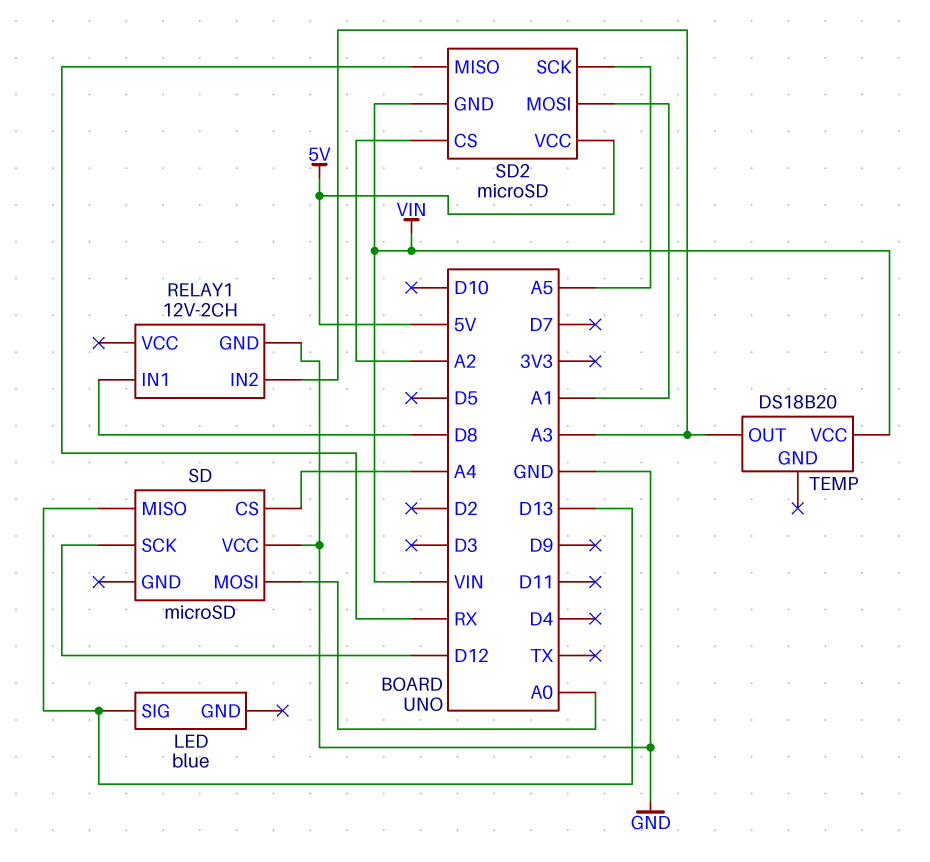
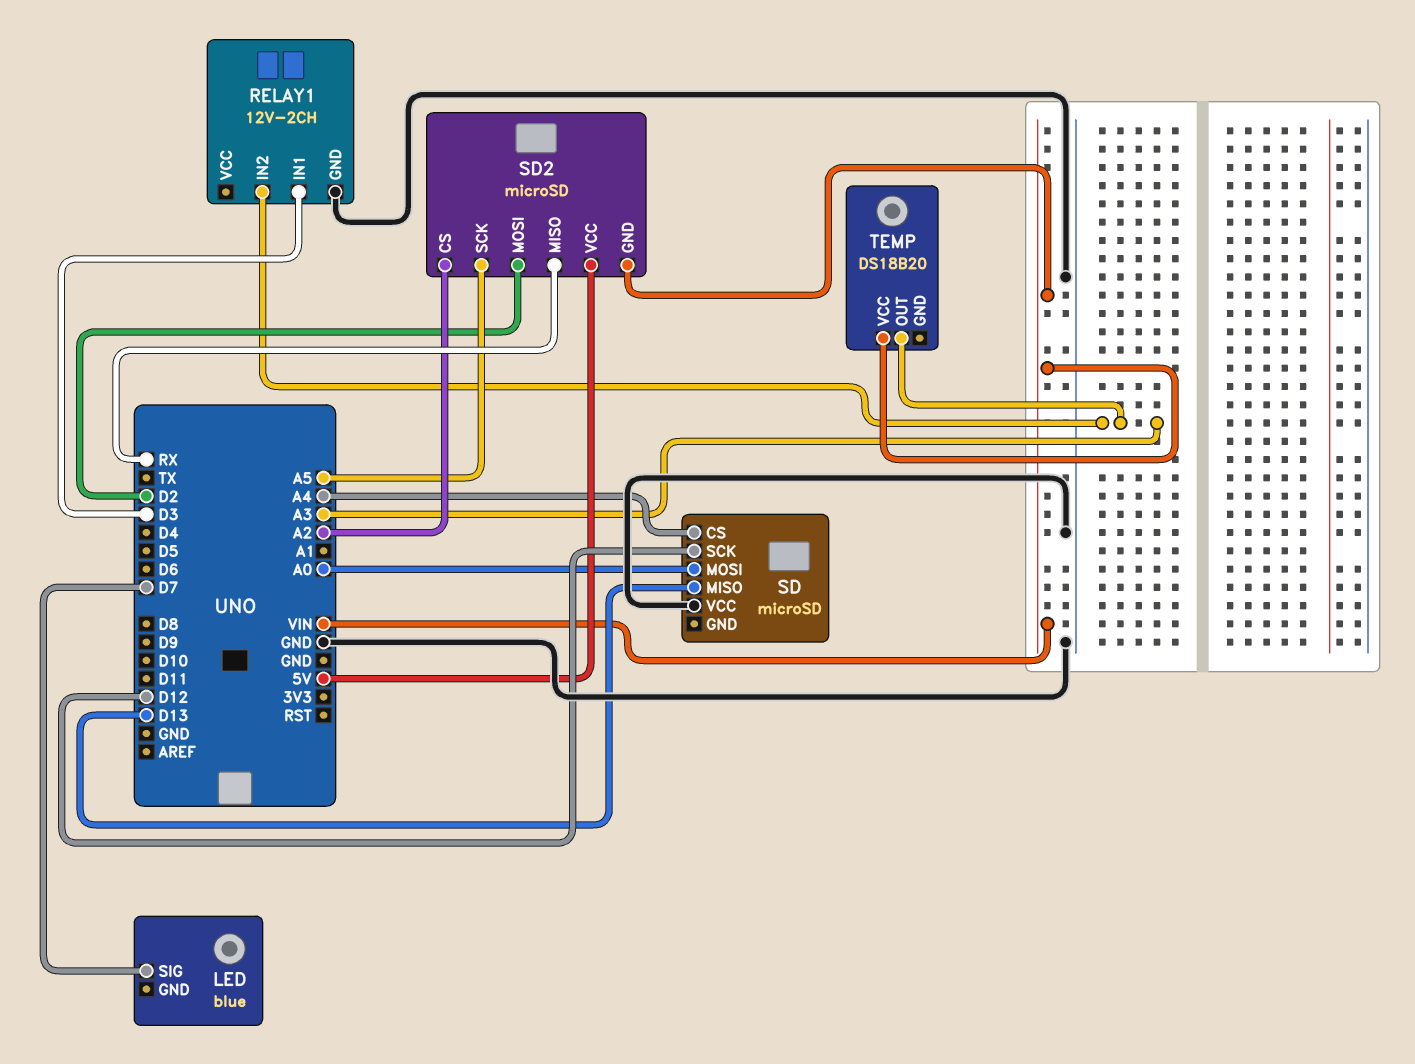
LED pin SIG: D13 -> D7
RELAY1 pin IN1: D8 -> D3
SD2 pin MOSI: A1 -> D2

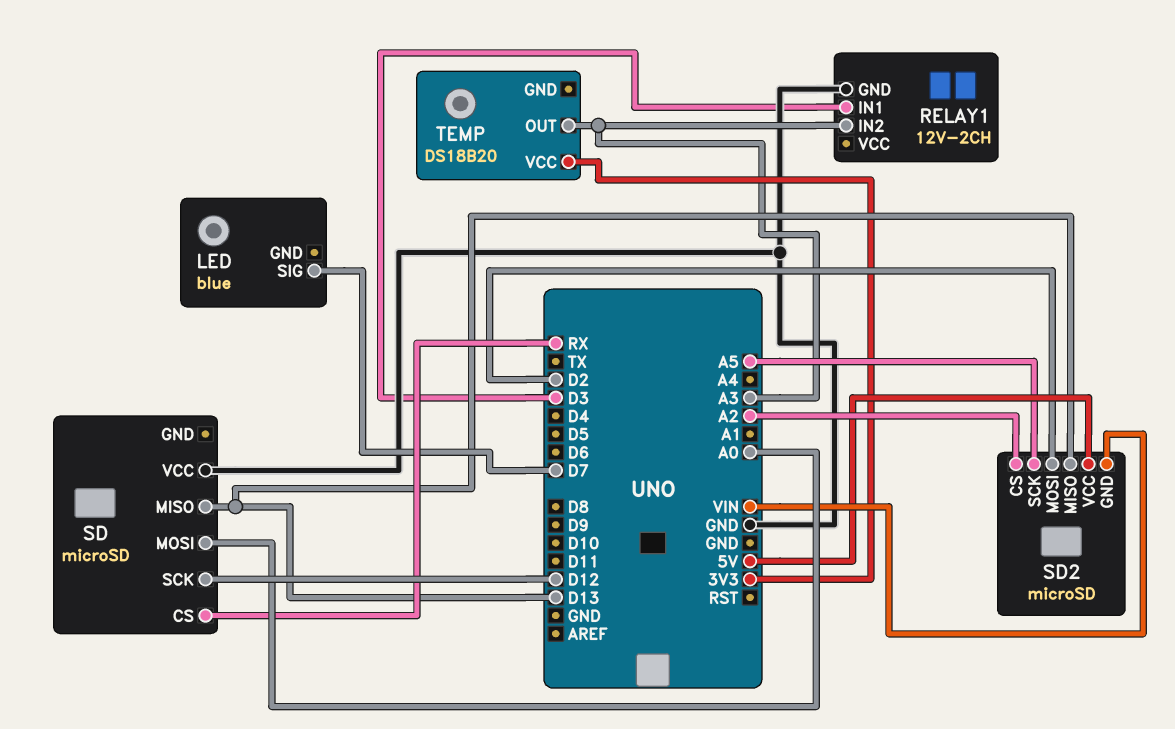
SD pin CS: A4 -> RX
SD2 pin MISO: RX -> D13
TEMP pin VCC: VIN -> 3V3

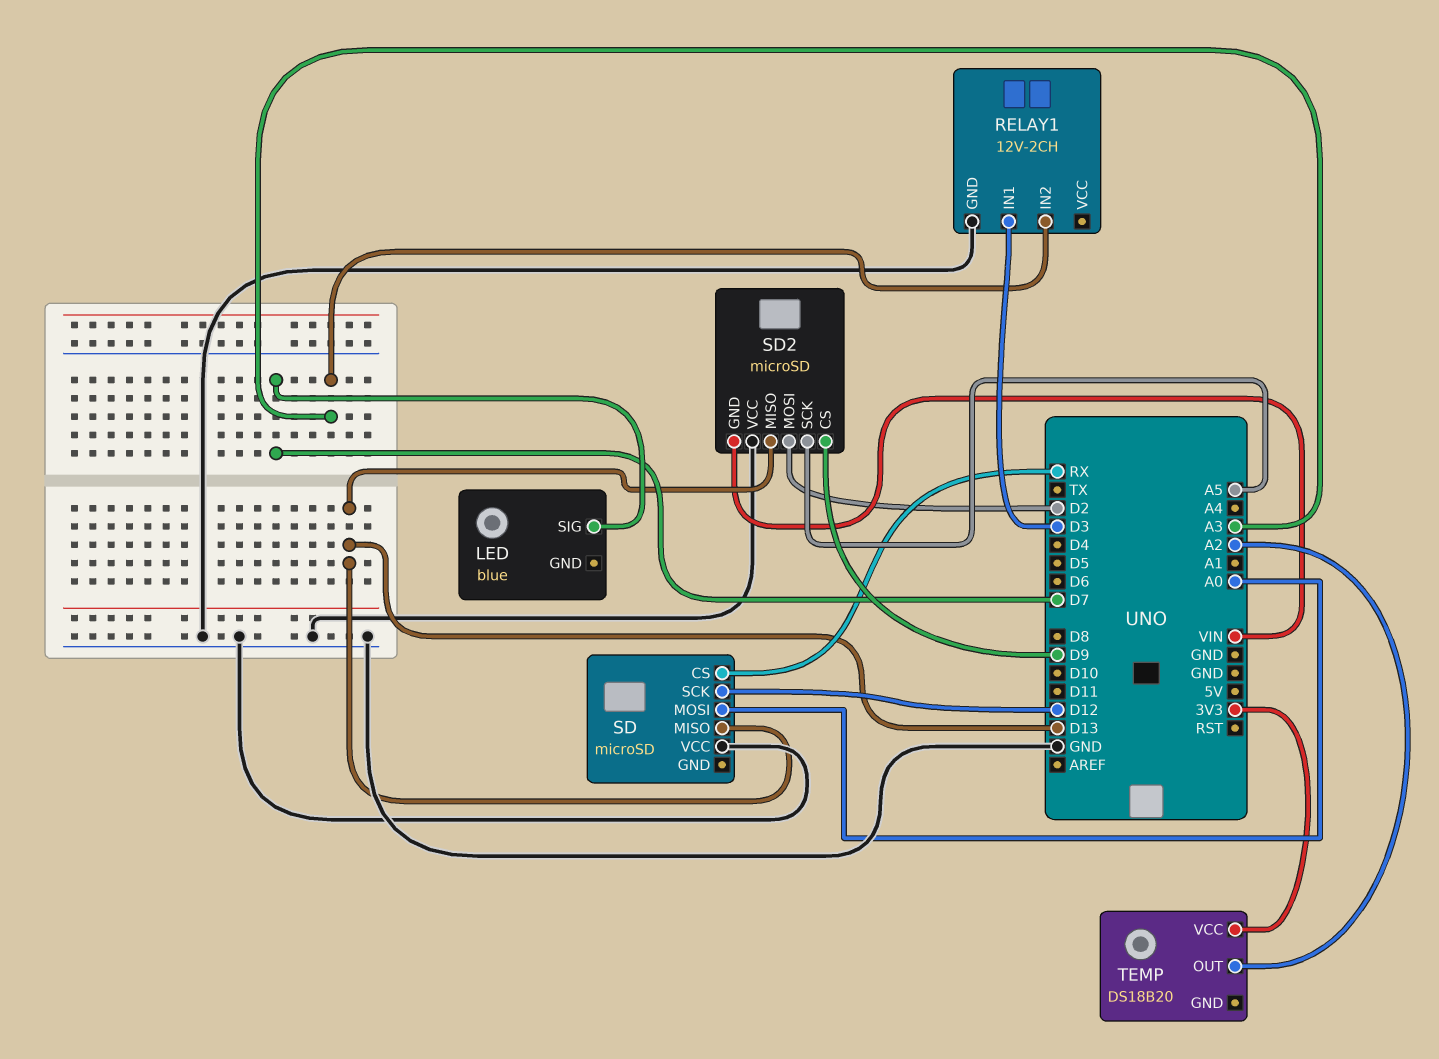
SD2 pin CS: A2 -> D9
SD2 pin VCC: 5V -> GND
TEMP pin OUT: A3 -> A2

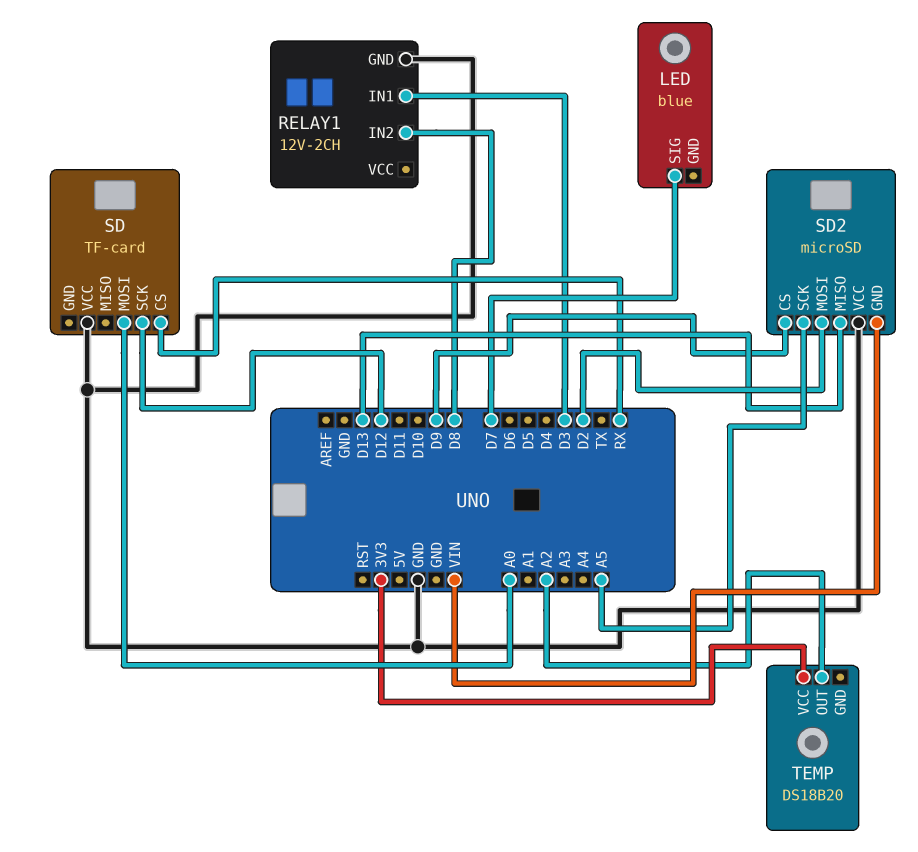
RELAY1 pin IN2: A3 -> D8
SD: microSD -> TF-card
SD pin MISO: D13 -> none

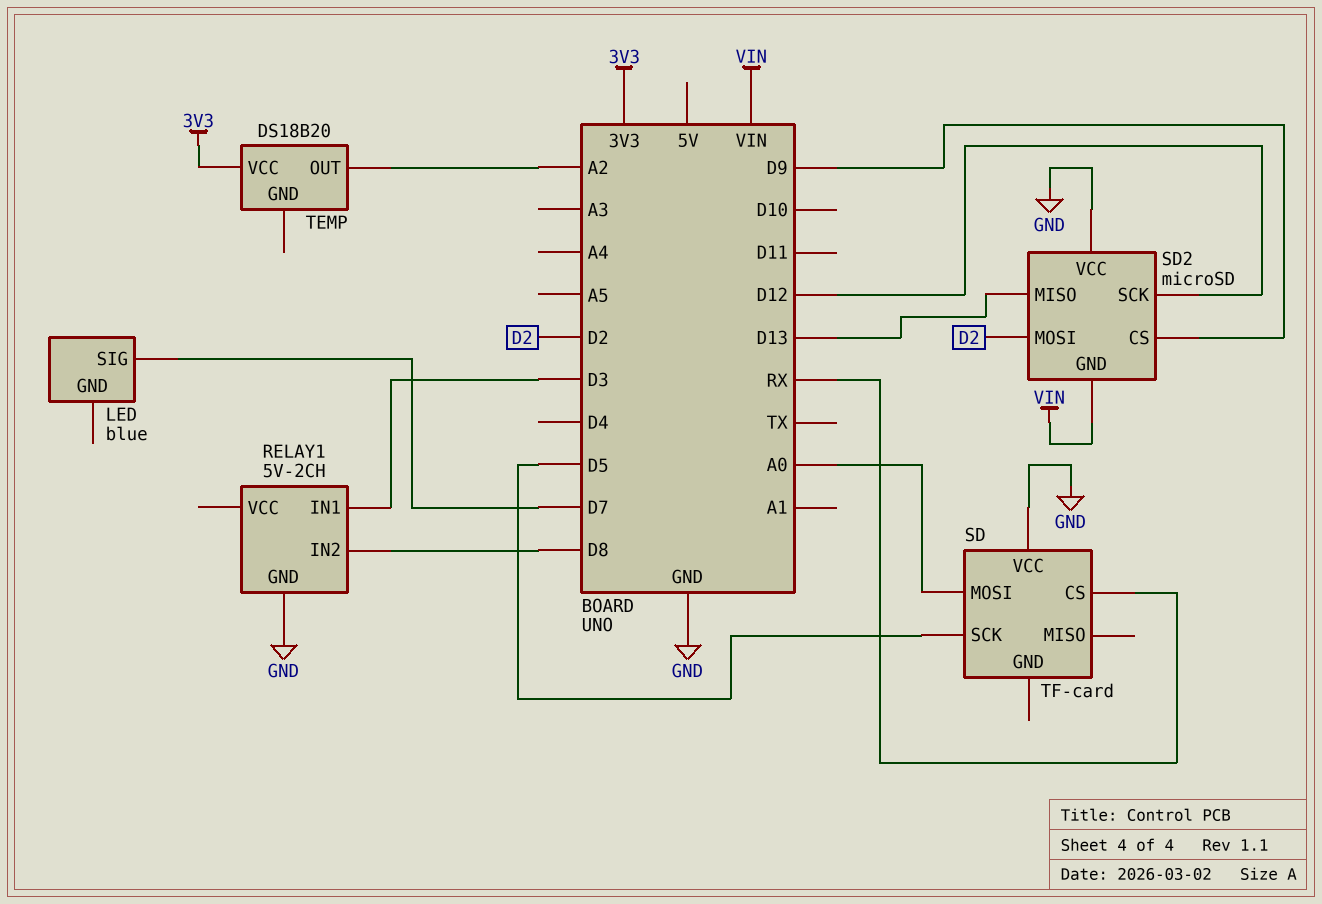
RELAY1: 12V-2CH -> 5V-2CH
SD pin SCK: D12 -> D5
SD2 pin SCK: A5 -> D12

